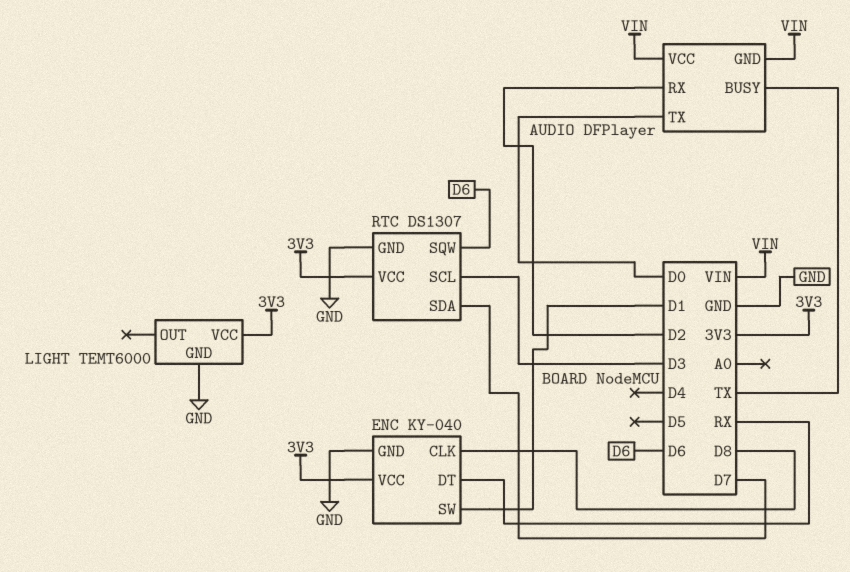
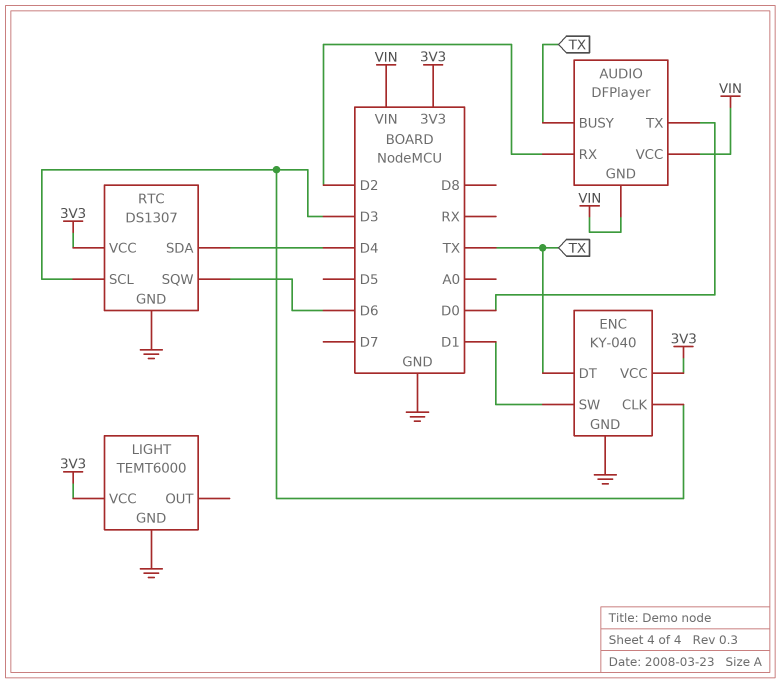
ENC pin CLK: D8 -> D3
ENC pin DT: RX -> TX
RTC pin SDA: D7 -> D4

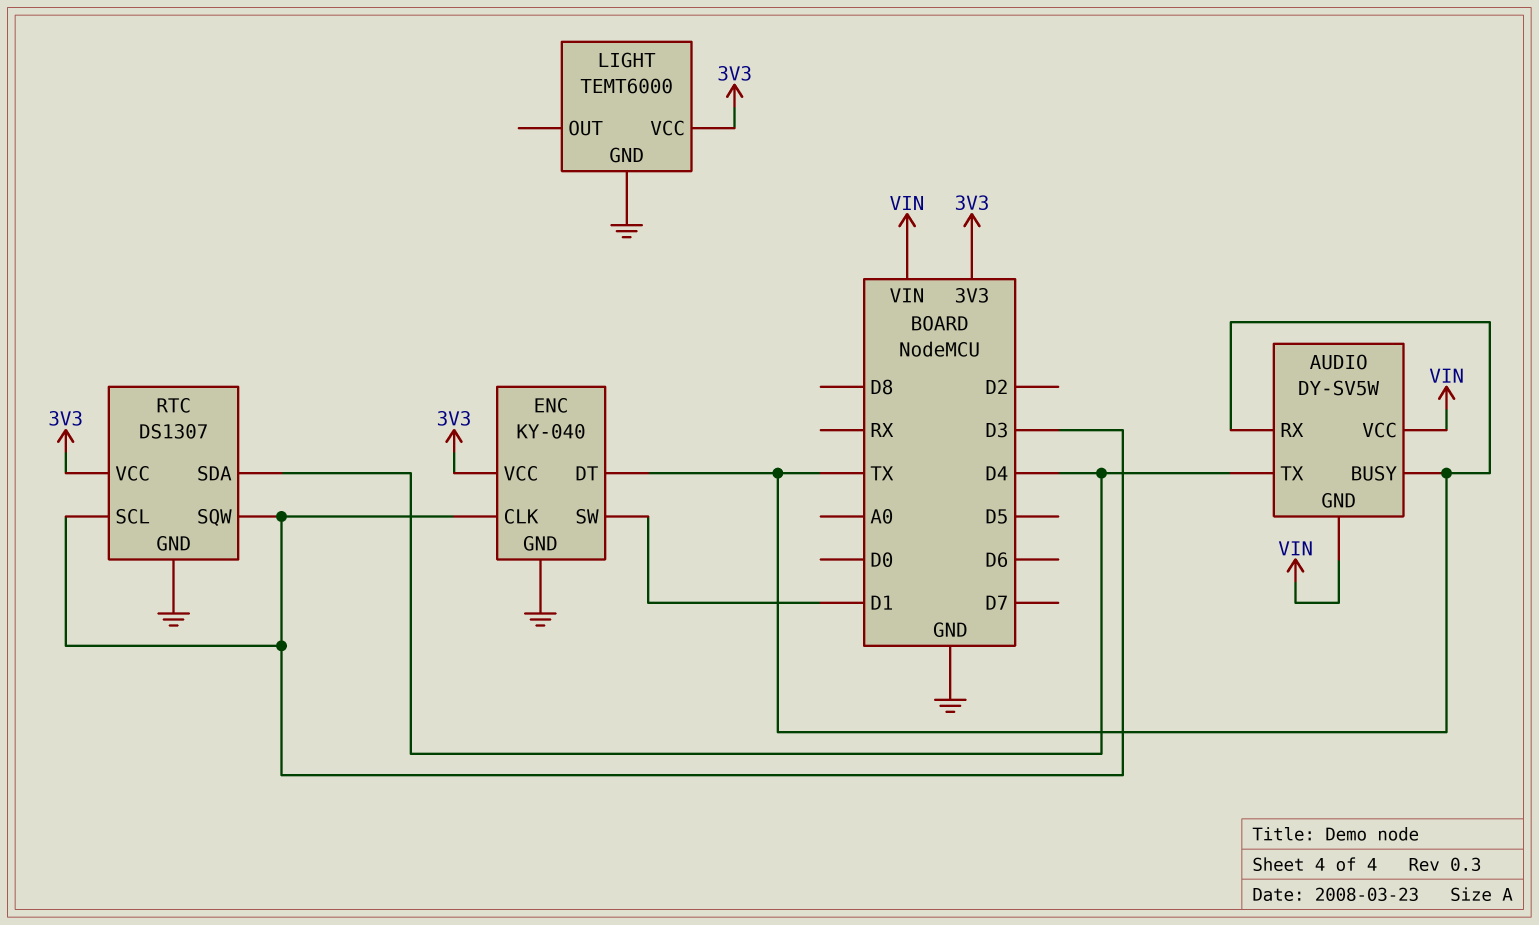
AUDIO: DFPlayer -> DY-SV5W
AUDIO pin RX: D2 -> TX
AUDIO pin TX: D0 -> D4
RTC pin SQW: D6 -> D3

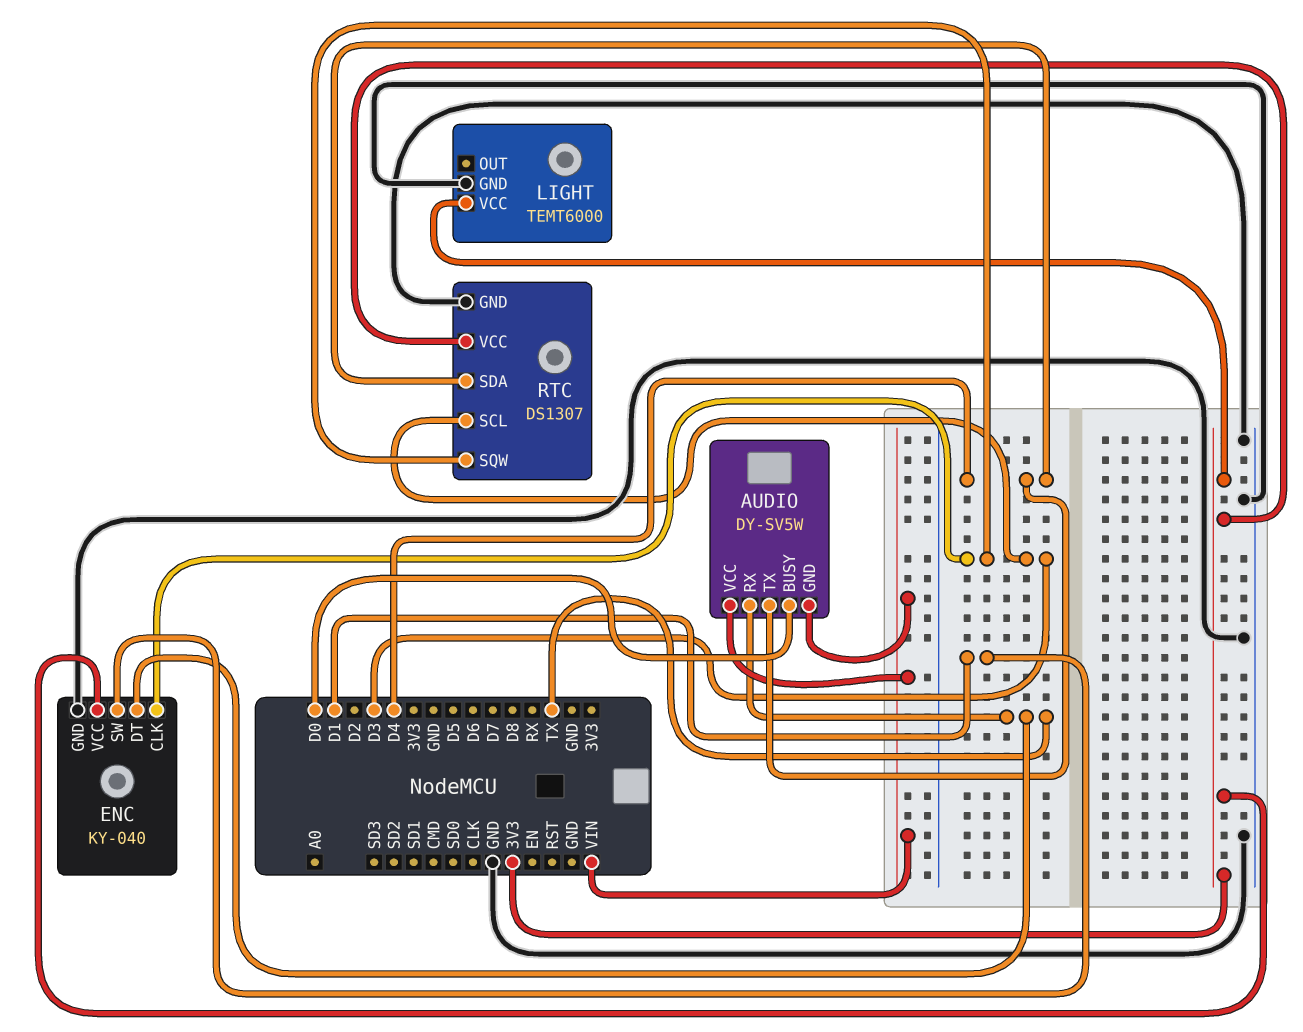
AUDIO pin BUSY: TX -> D0

